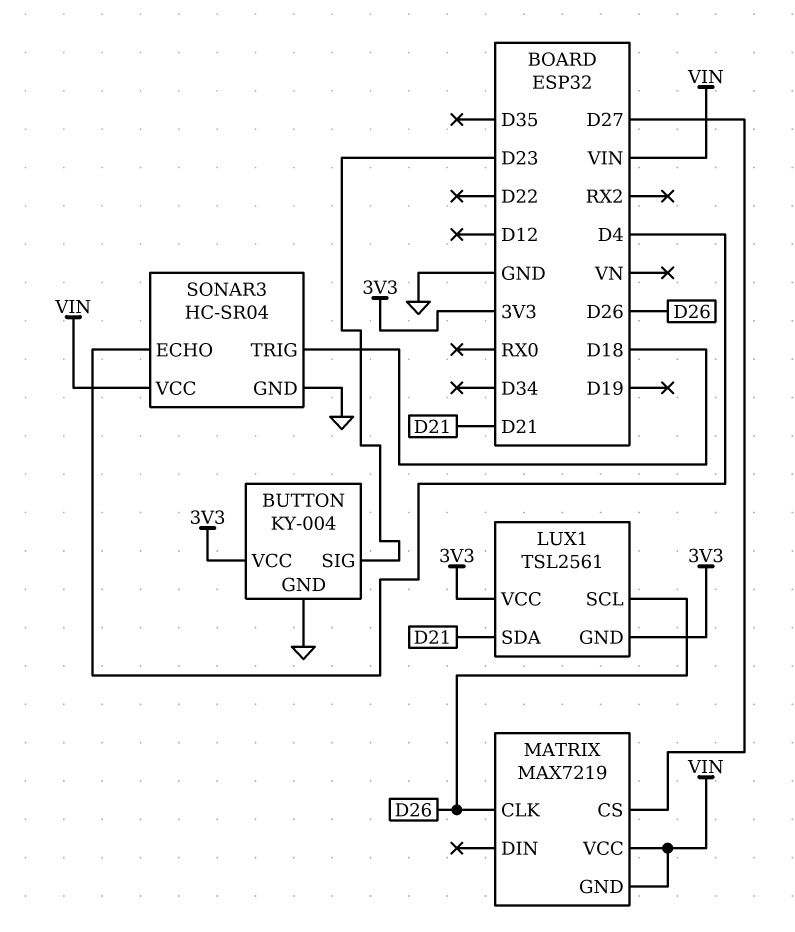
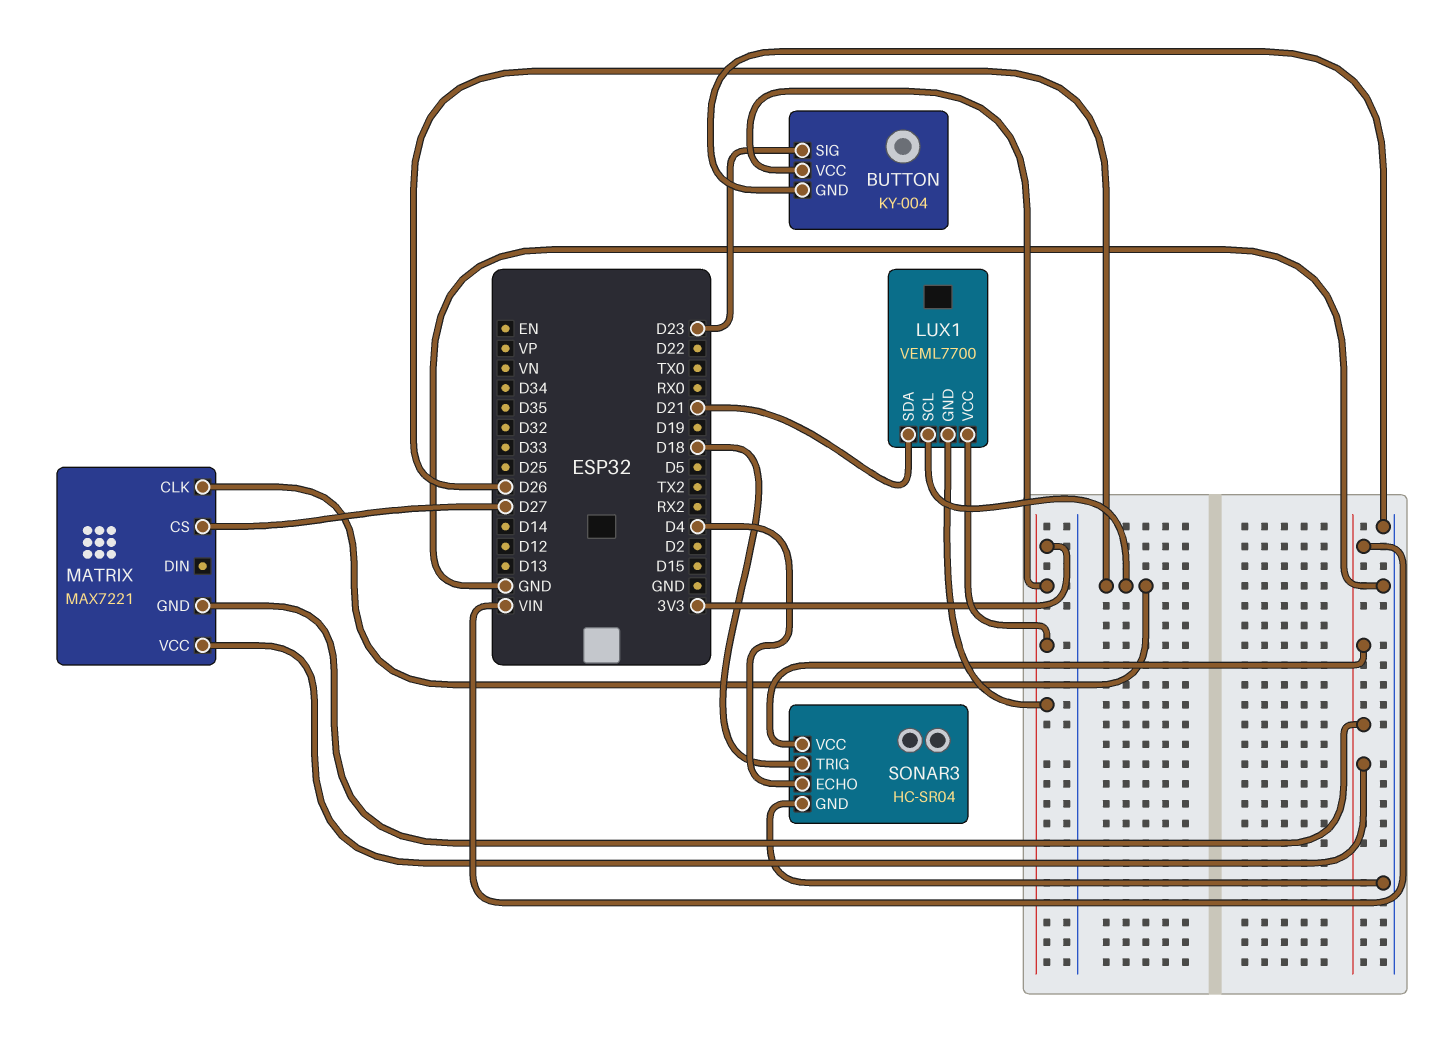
LUX1: TSL2561 -> VEML7700
MATRIX: MAX7219 -> MAX7221

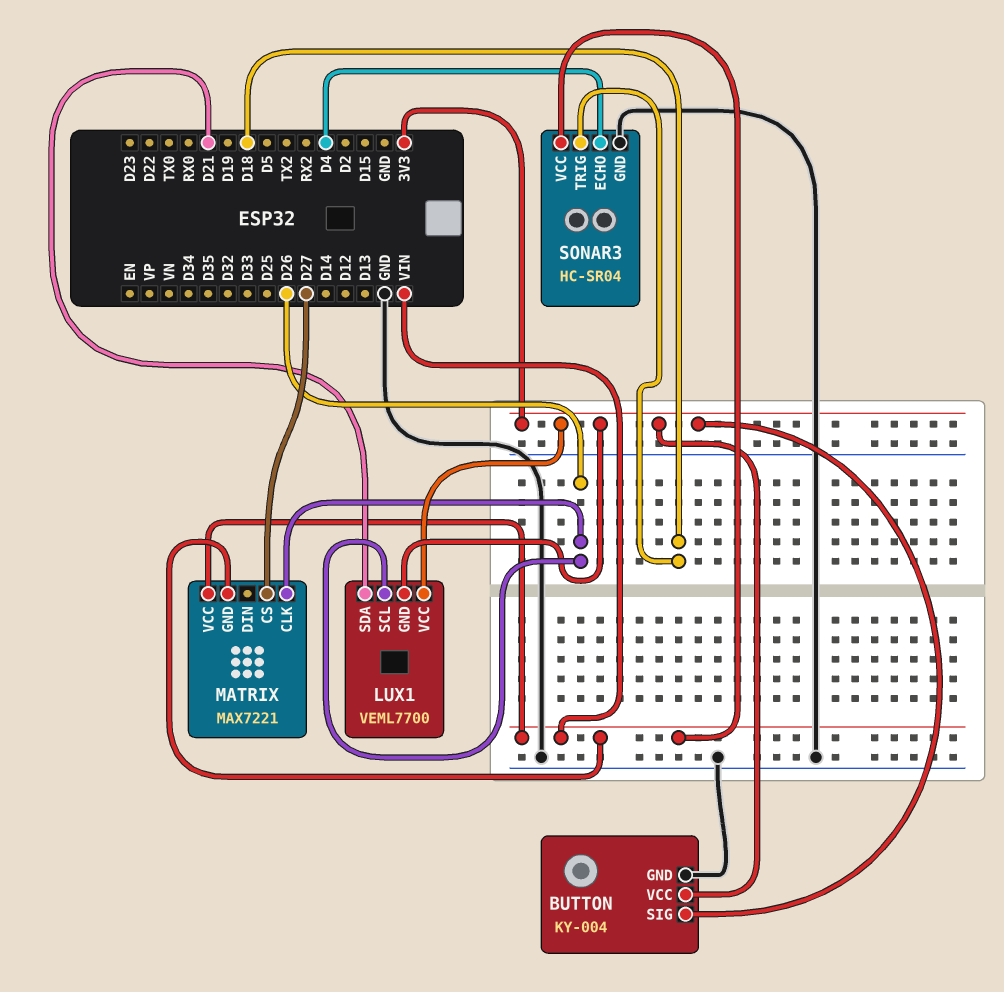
BUTTON pin SIG: D23 -> 3V3

